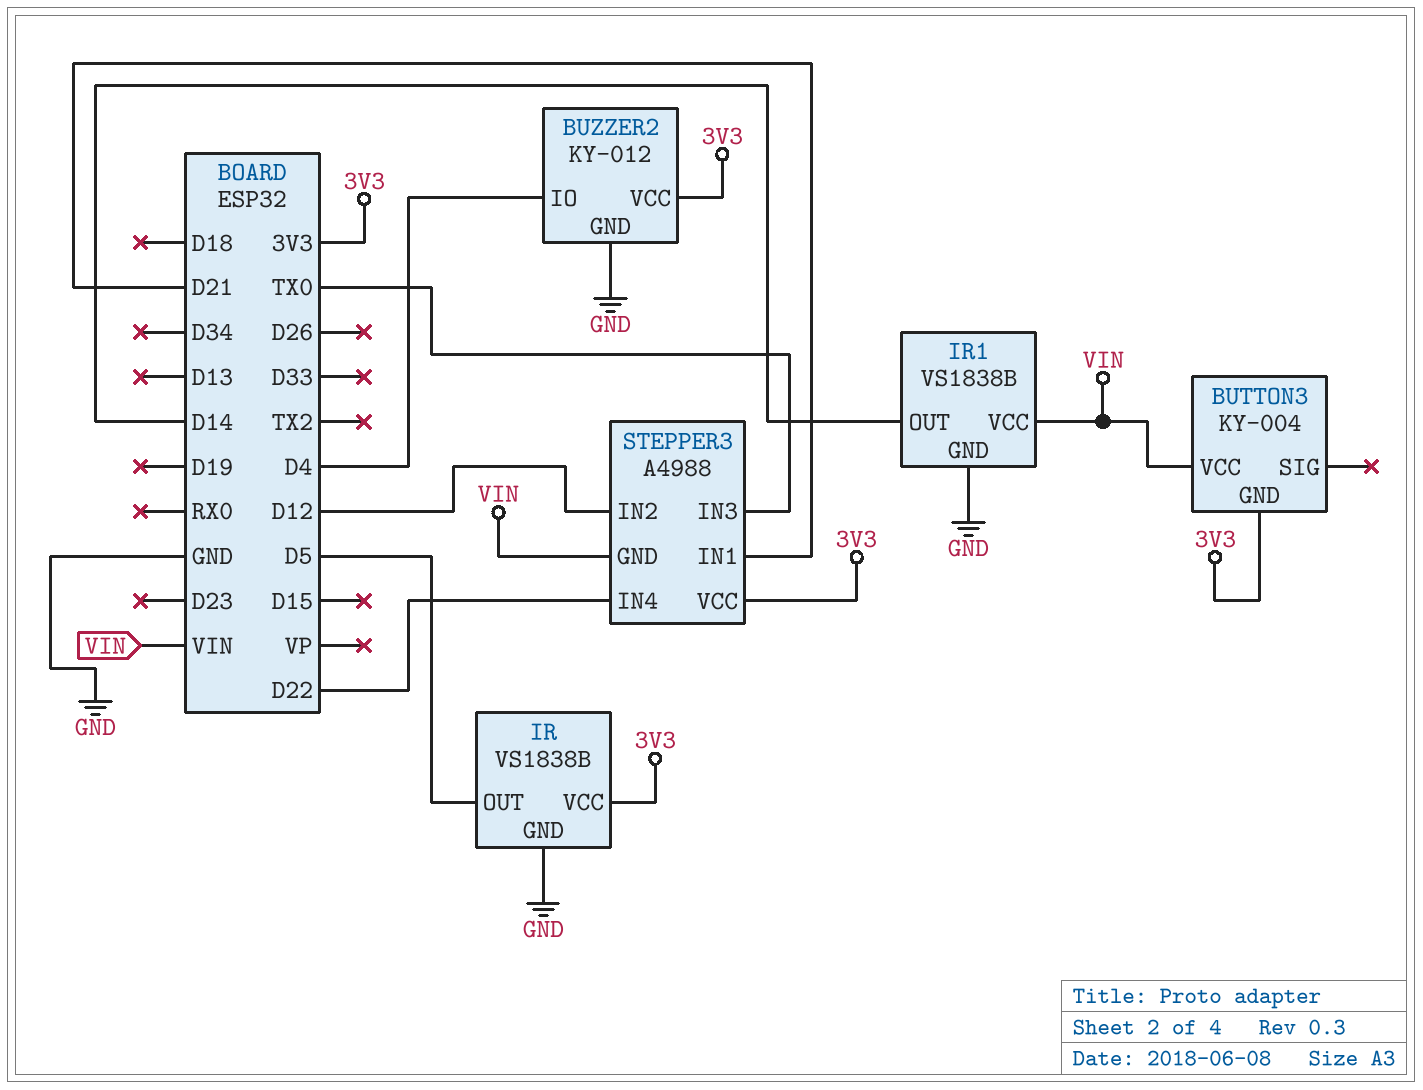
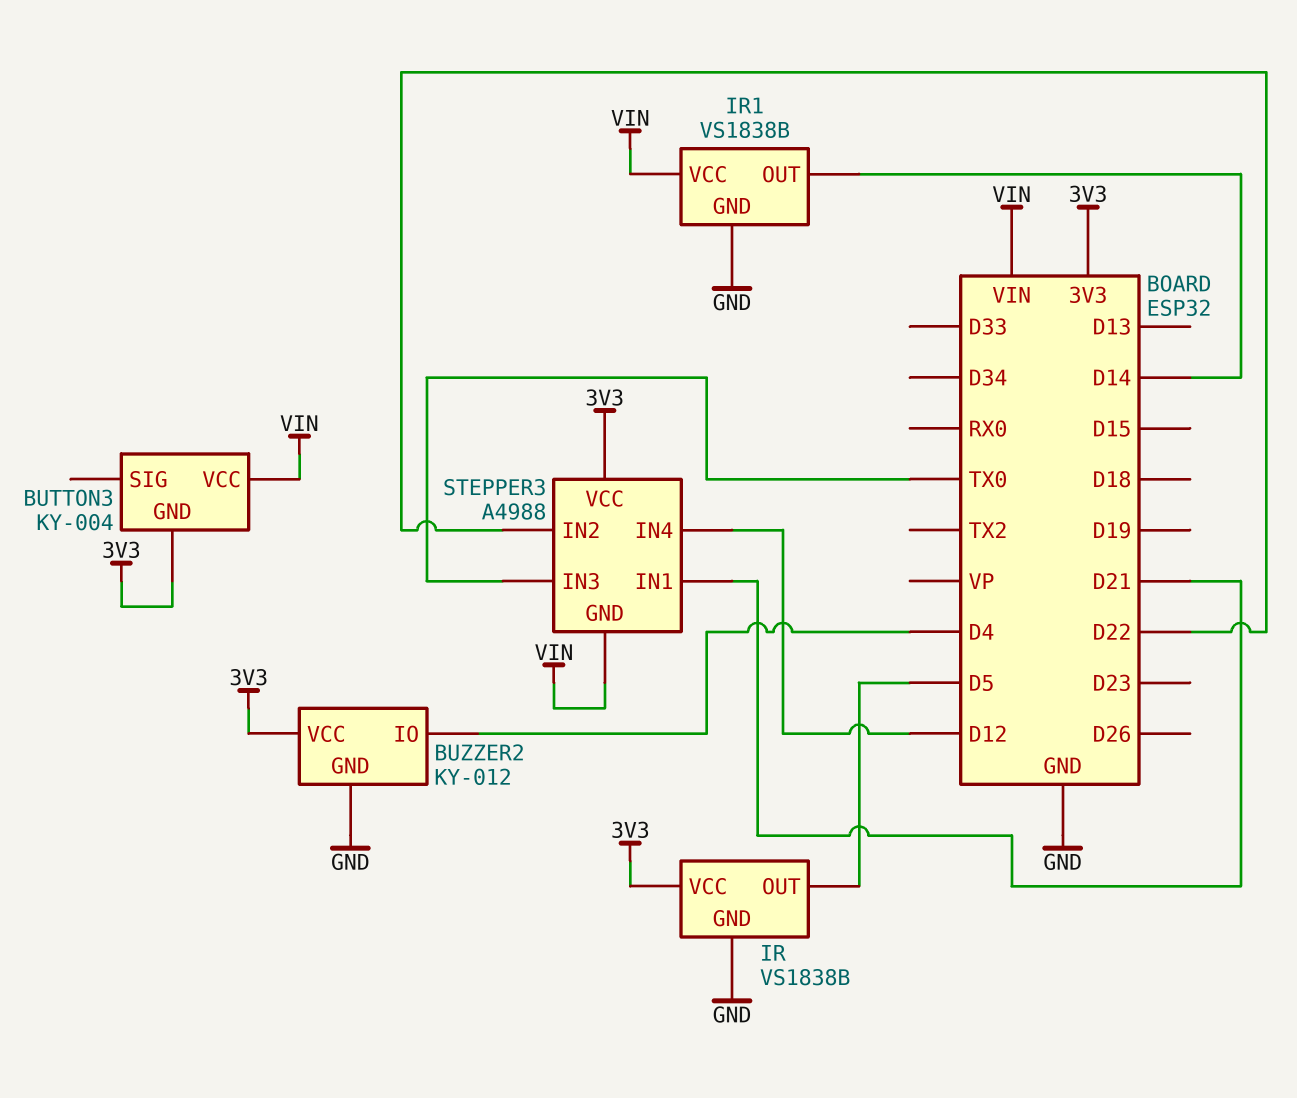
STEPPER3 pin IN2: D12 -> D22
STEPPER3 pin IN4: D22 -> D12

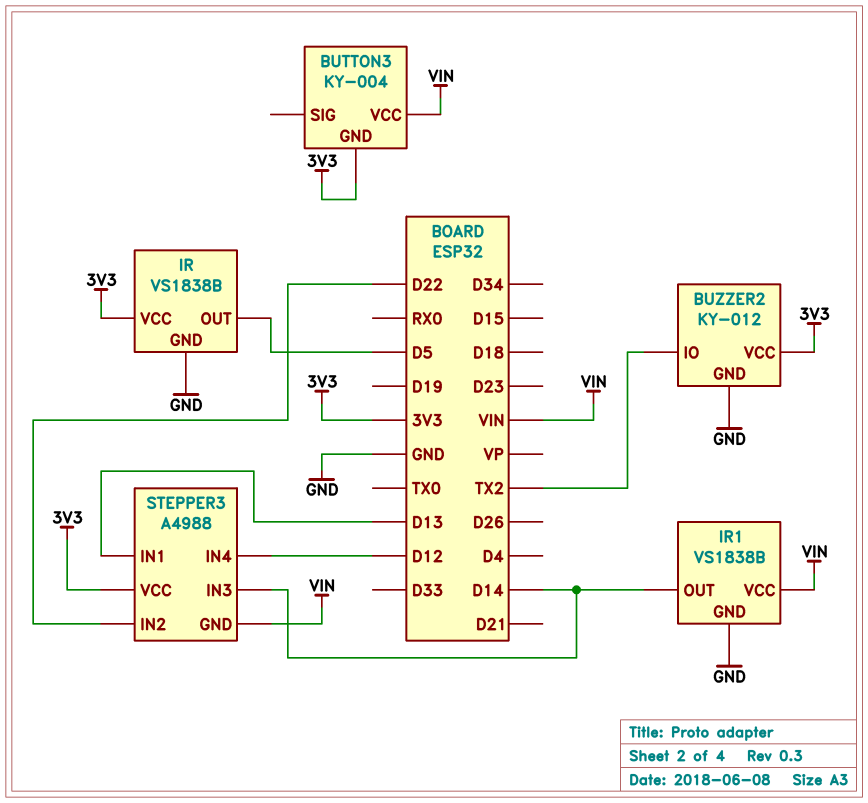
BUZZER2 pin IO: D4 -> TX2
STEPPER3 pin IN1: D21 -> D13
STEPPER3 pin IN3: TX0 -> D14

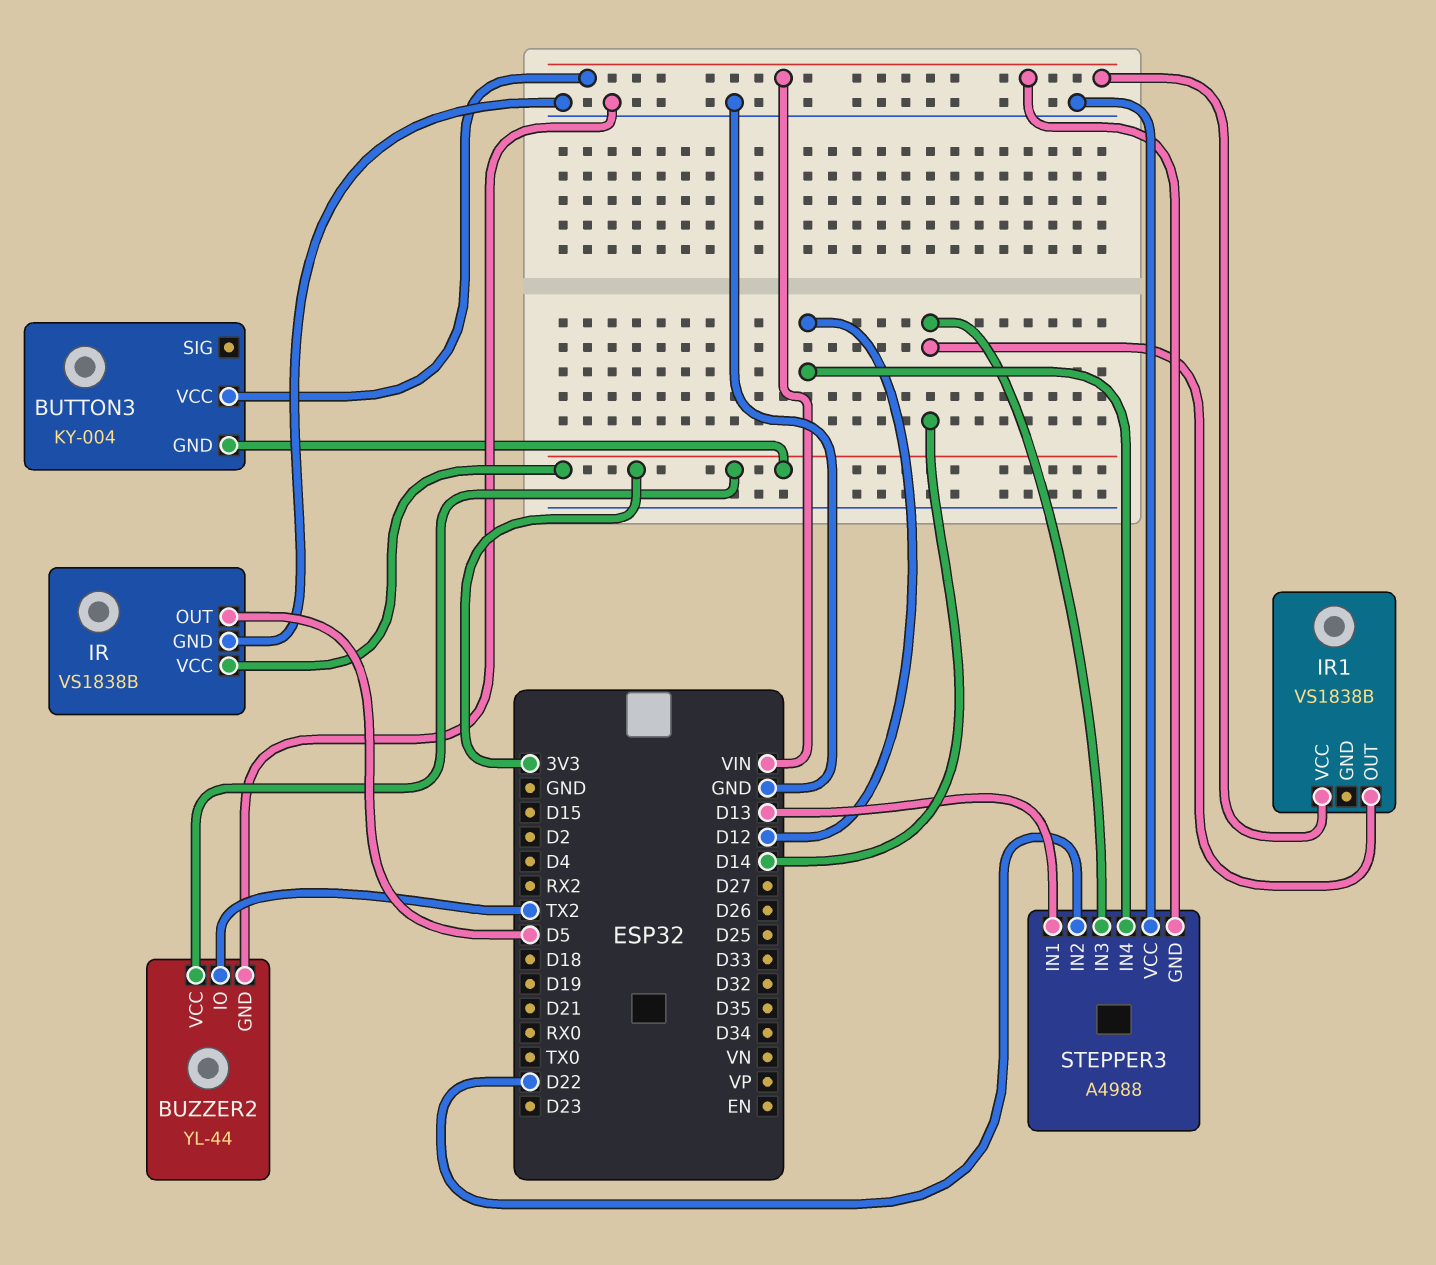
BUZZER2: KY-012 -> YL-44
IR1 pin GND: GND -> none
STEPPER3 pin VCC: 3V3 -> GND

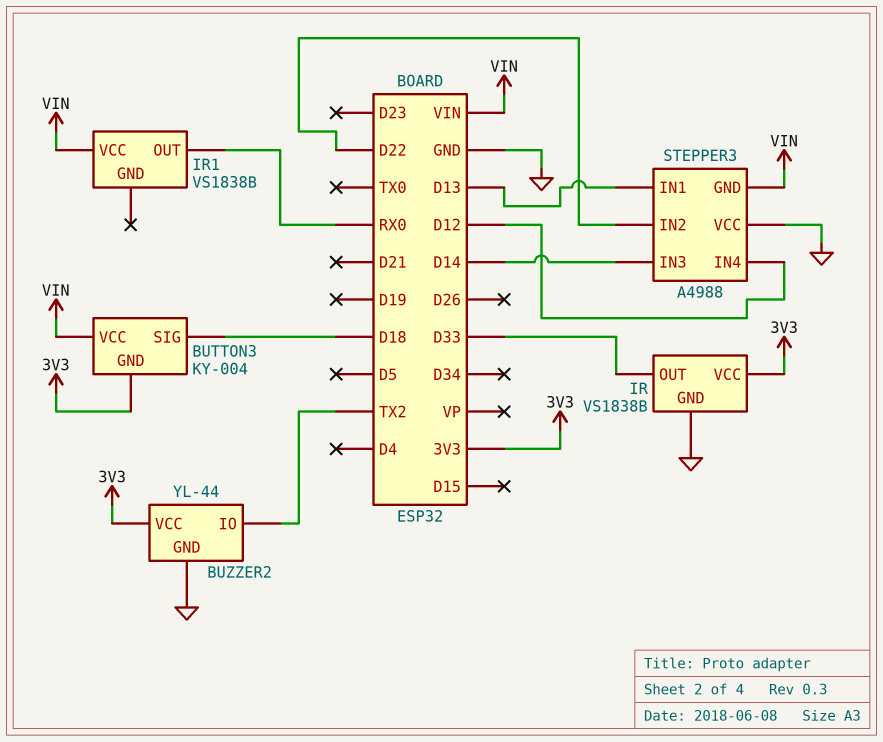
BUTTON3 pin SIG: none -> D18
IR pin OUT: D5 -> D33
IR1 pin OUT: D14 -> RX0

